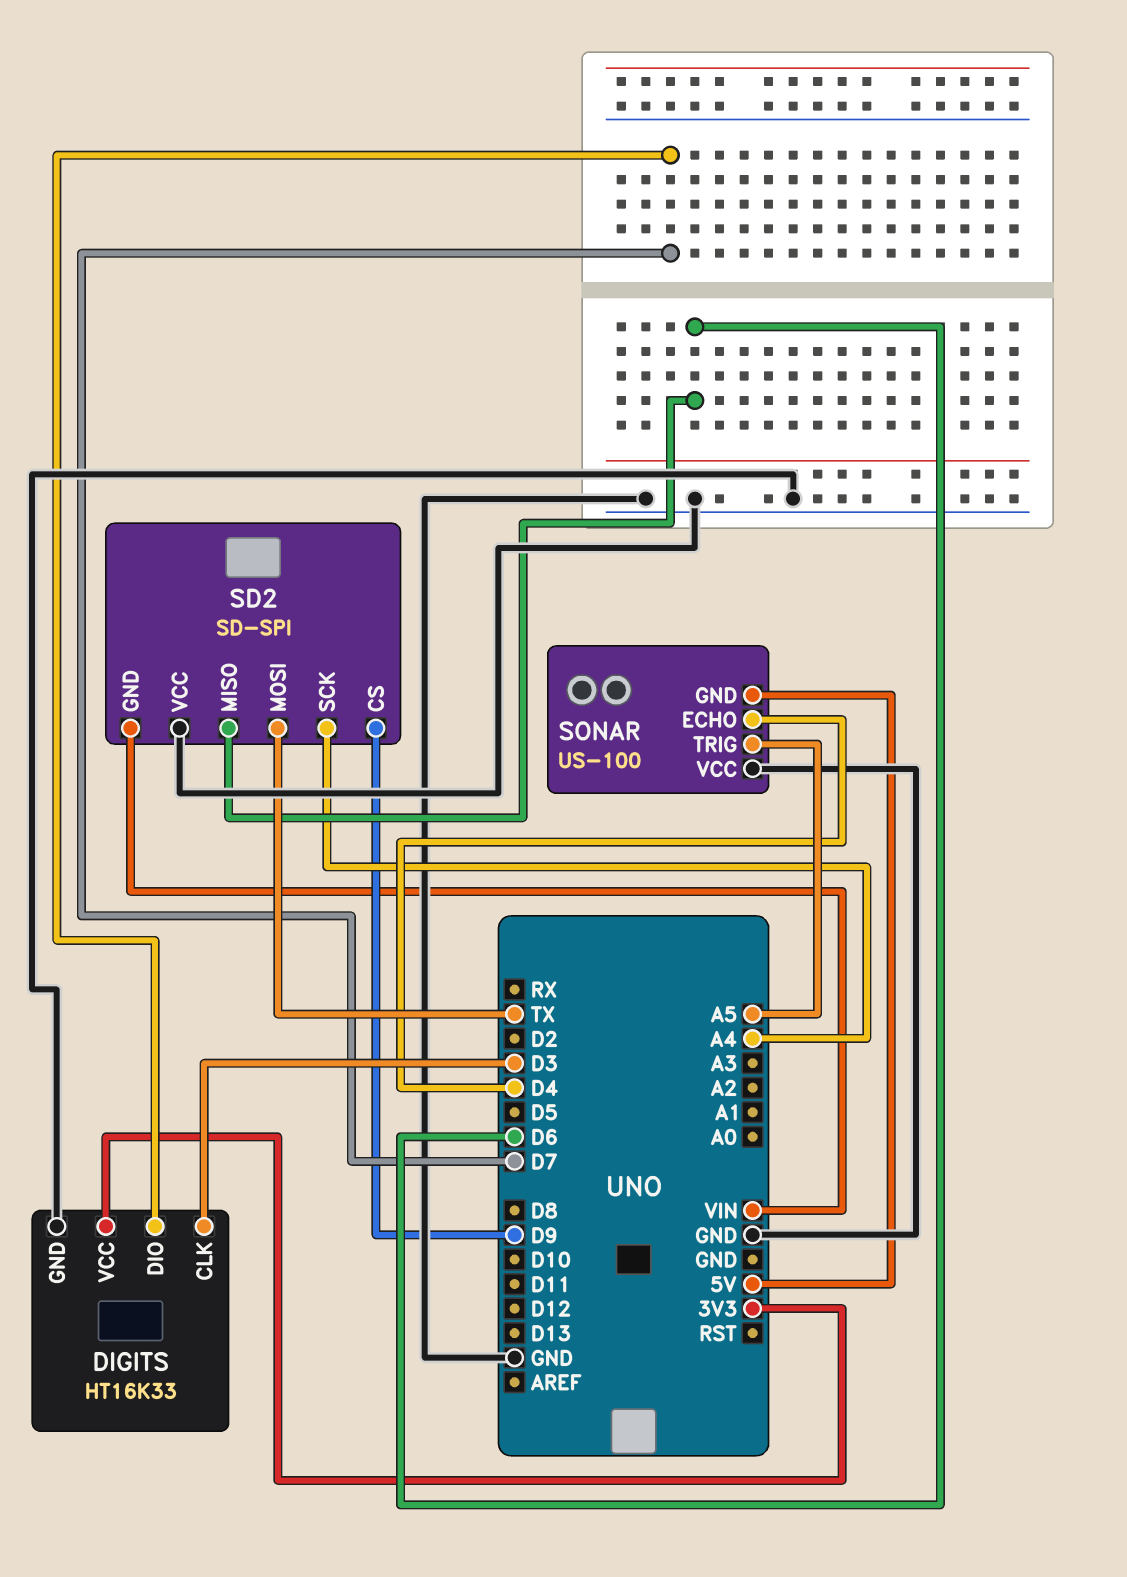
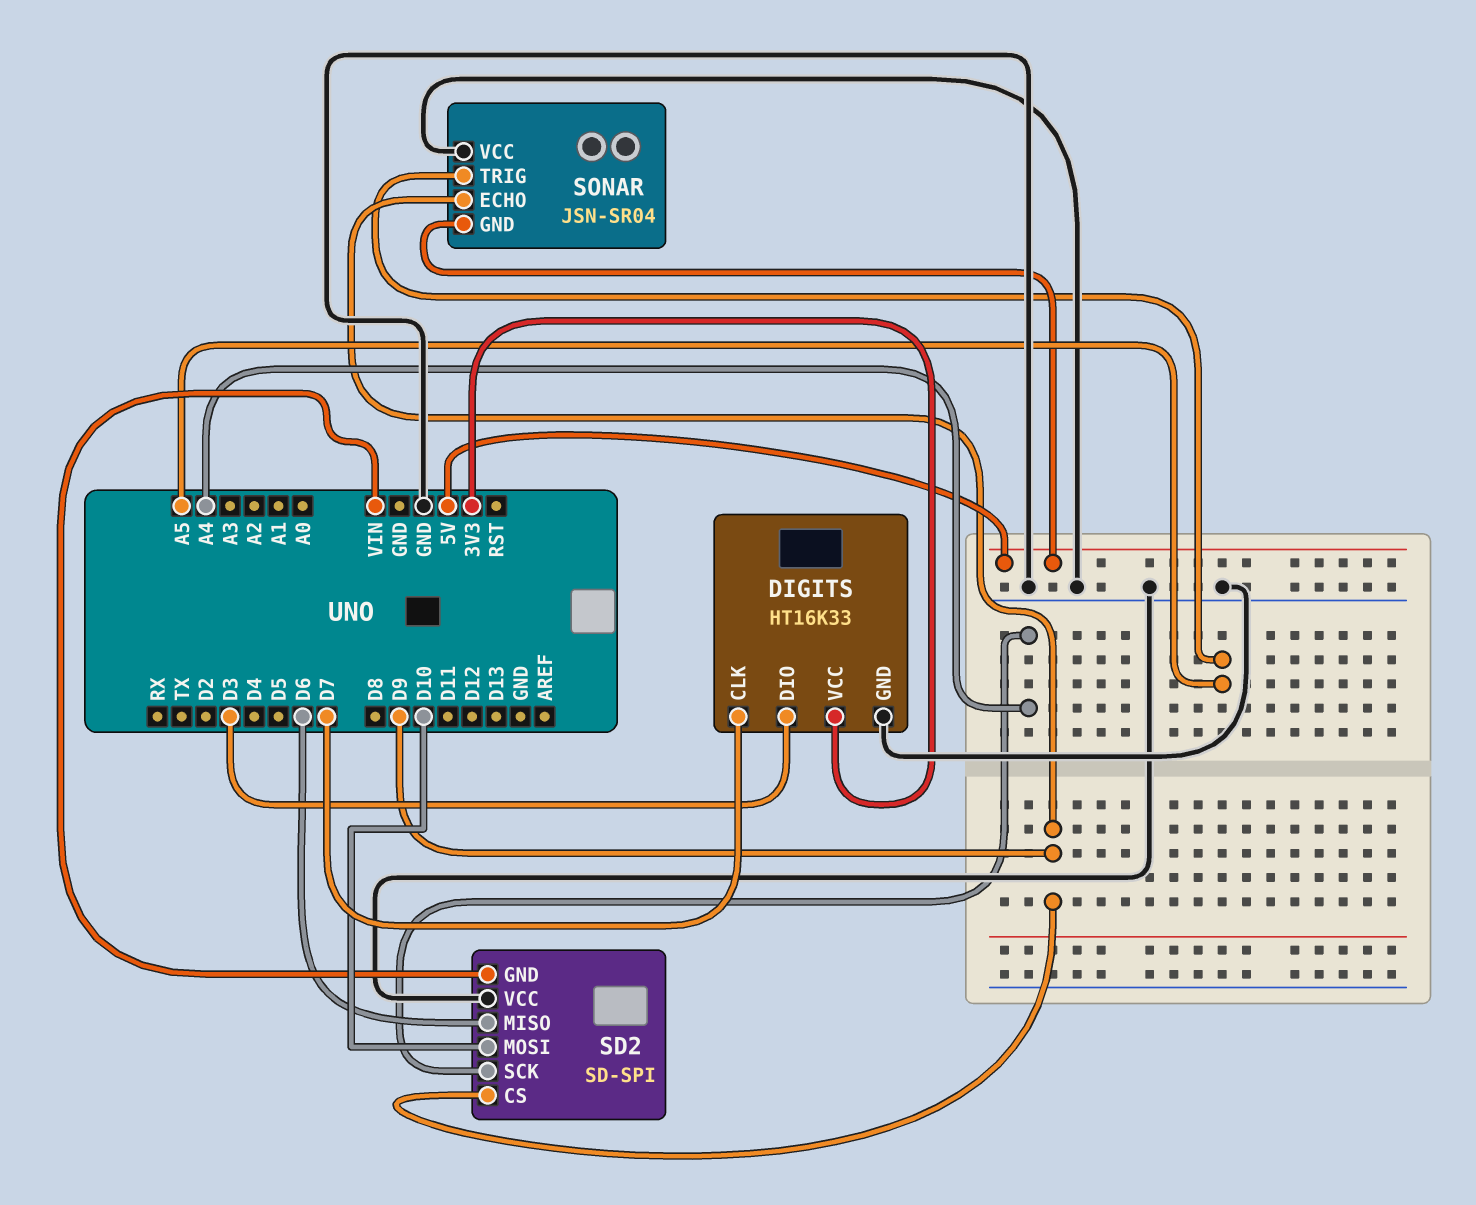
DIGITS pin CLK: D3 -> D7
DIGITS pin DIO: D7 -> D3
SD2 pin MOSI: TX -> D10
SONAR: US-100 -> JSN-SR04
SONAR pin ECHO: D4 -> D9

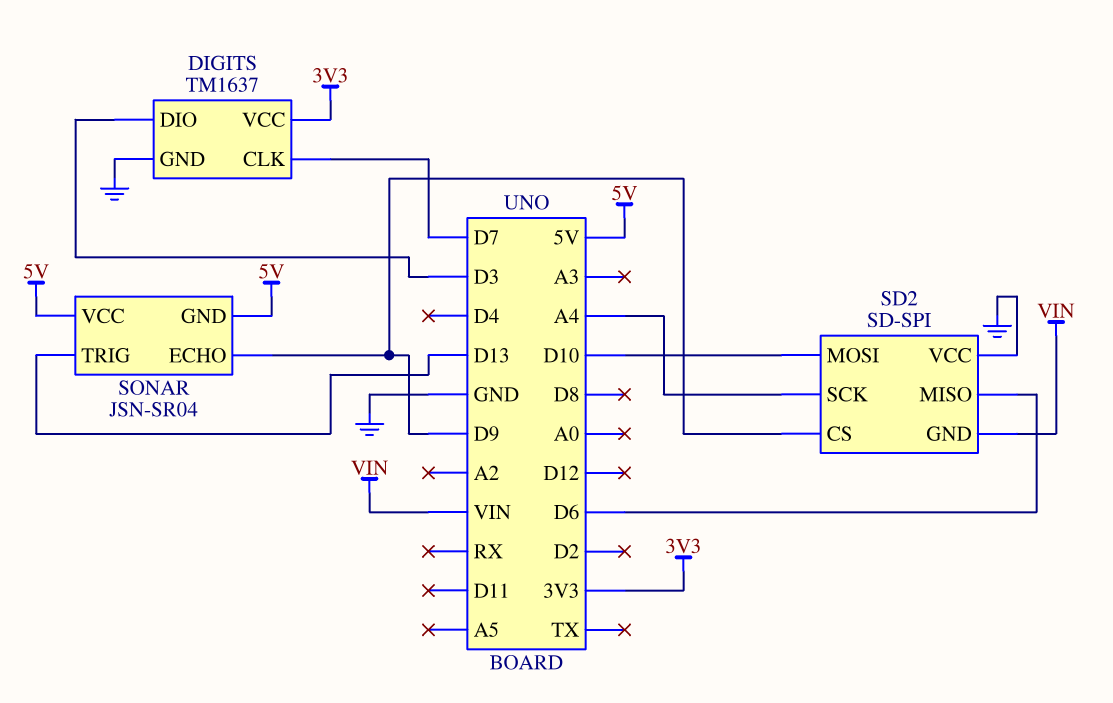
DIGITS: HT16K33 -> TM1637
SONAR pin TRIG: A5 -> D13
SONAR pin VCC: GND -> 5V

